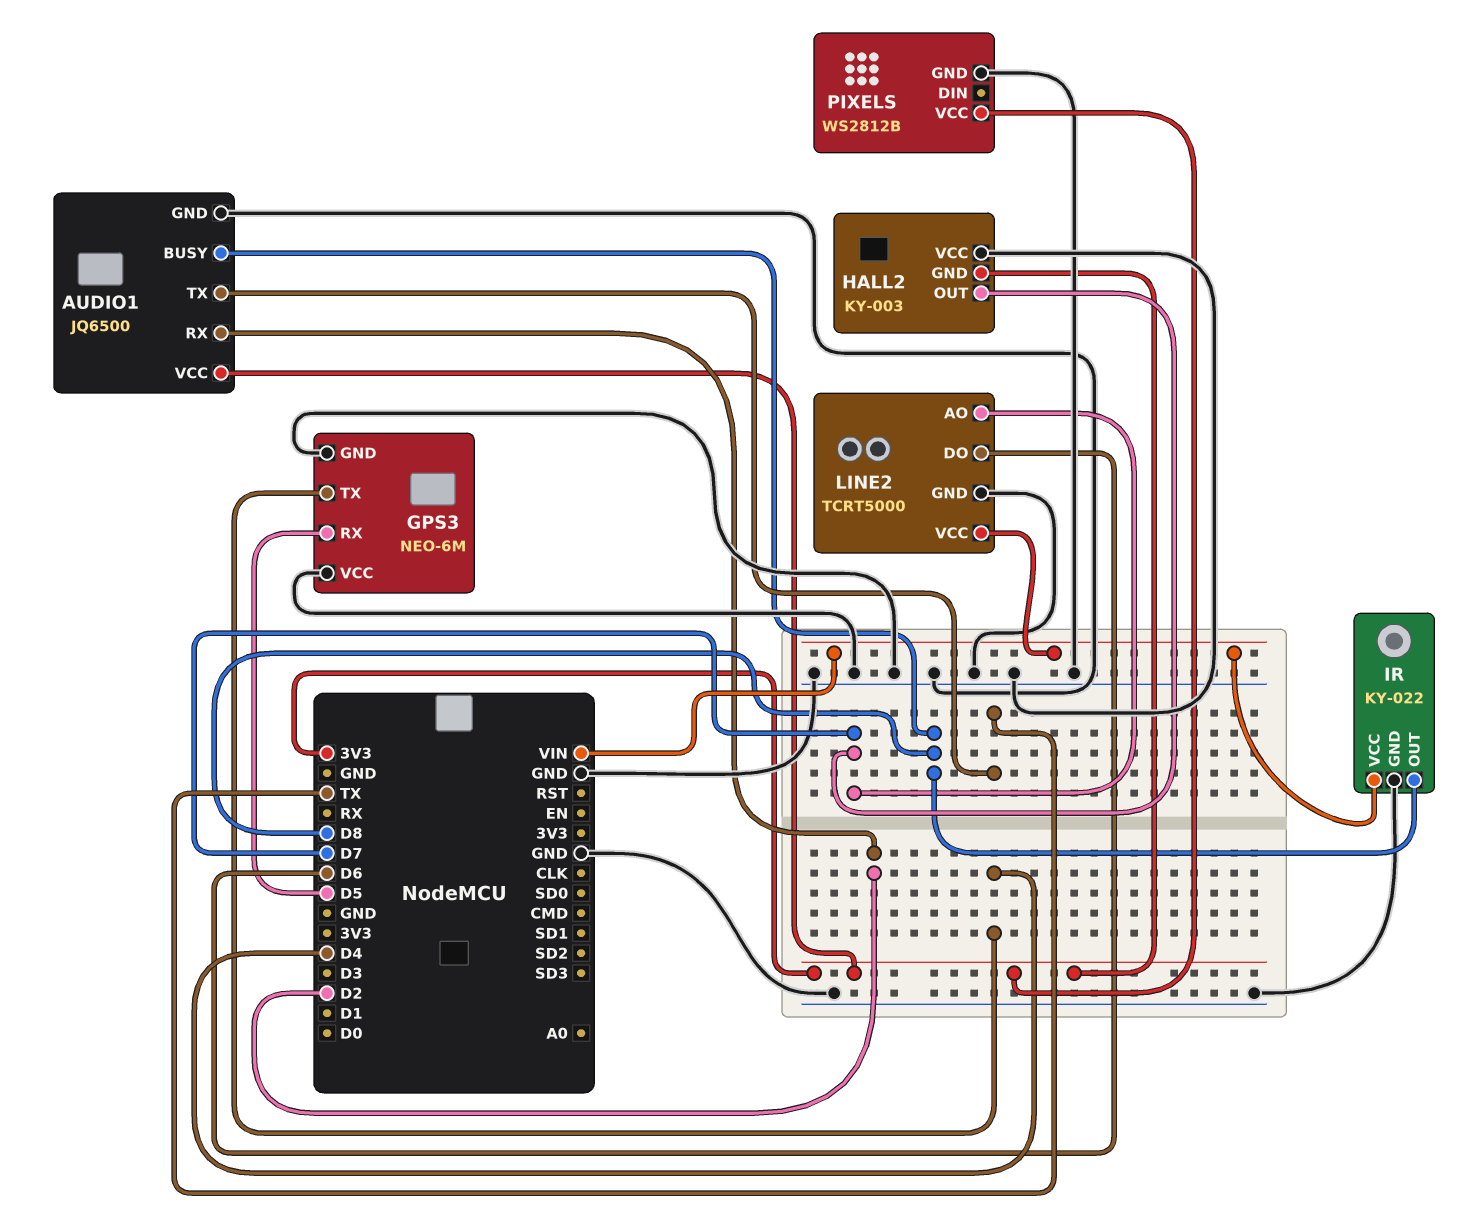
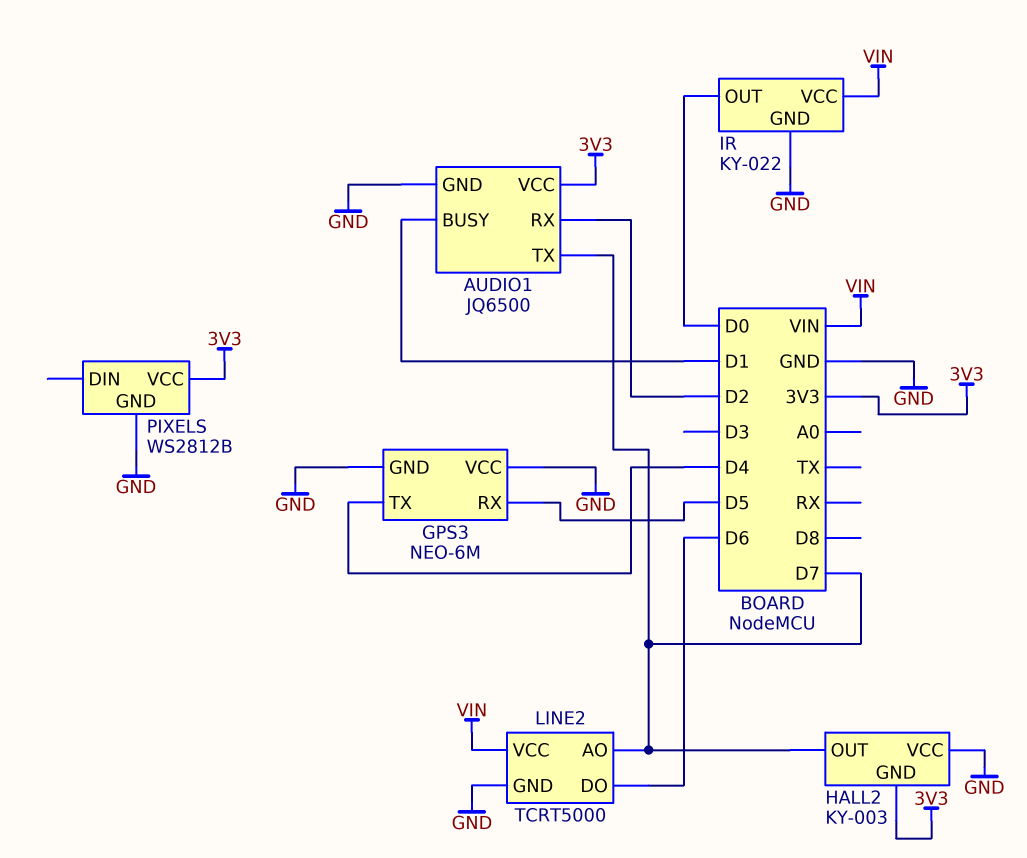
AUDIO1 pin BUSY: D8 -> D1
AUDIO1 pin TX: TX -> D7
IR pin OUT: D8 -> D0

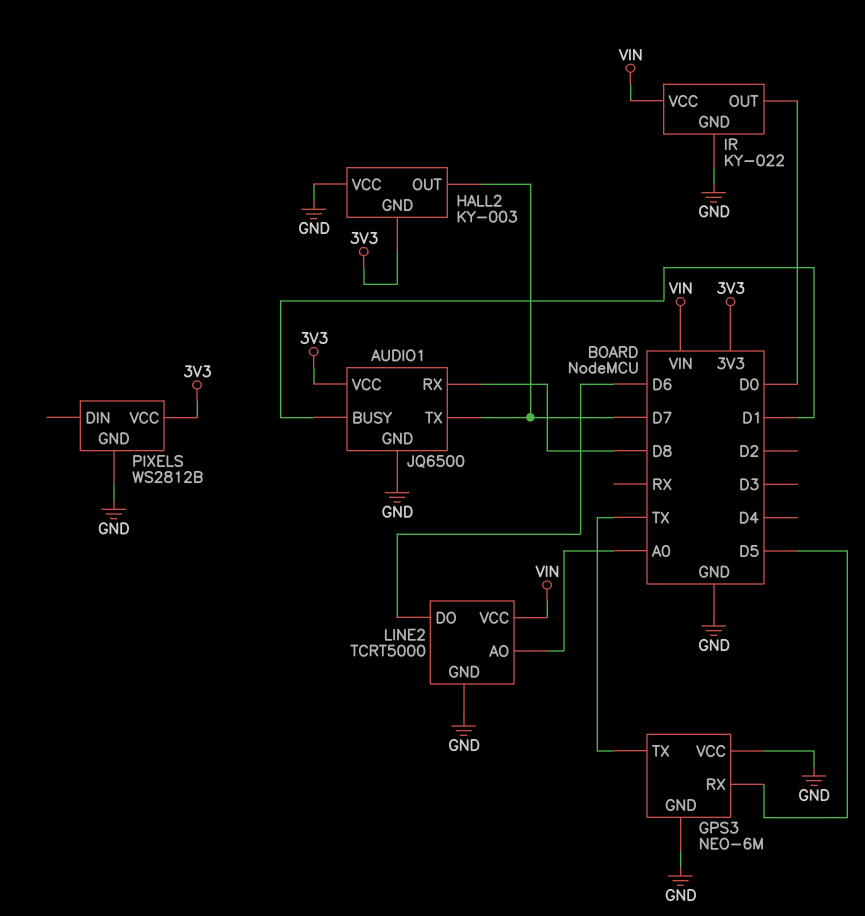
AUDIO1 pin RX: D2 -> D8
GPS3 pin TX: D4 -> TX
LINE2 pin AO: D7 -> A0

